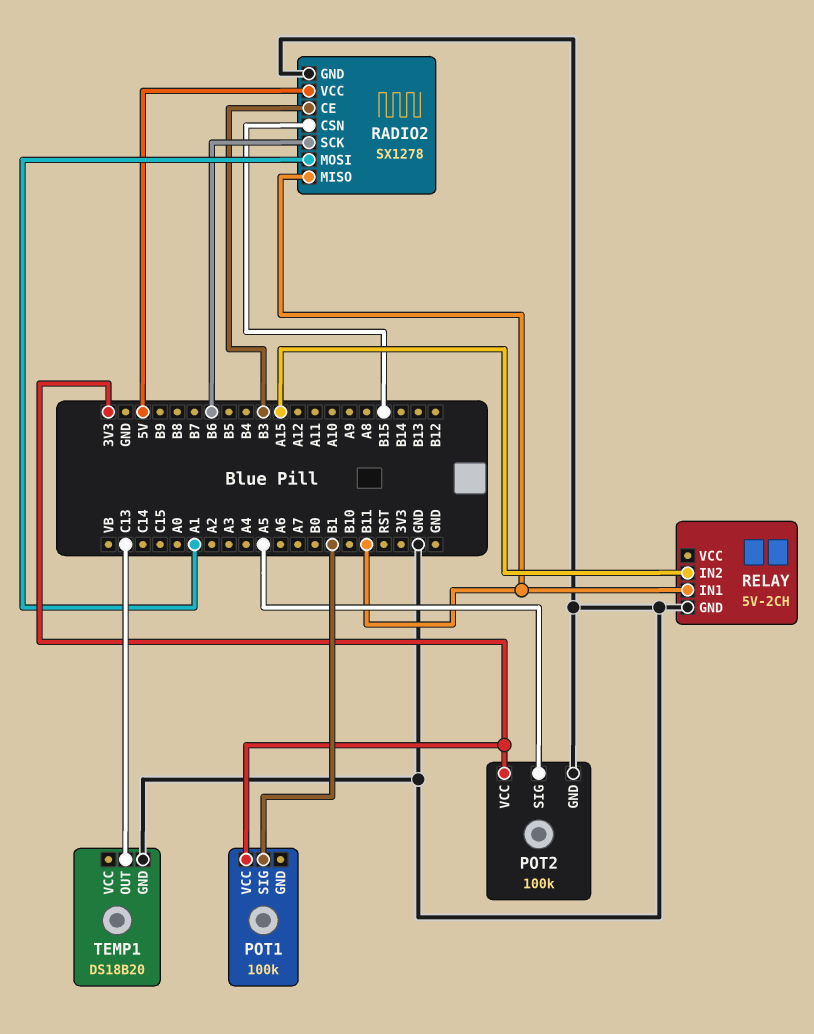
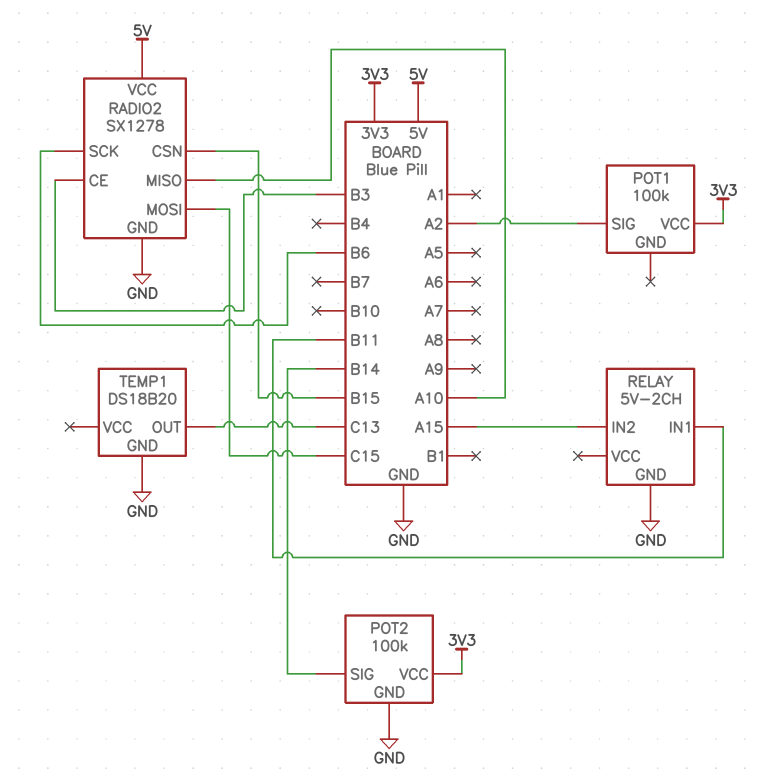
POT1 pin SIG: B1 -> A2
POT2 pin SIG: A5 -> B14
RADIO2 pin MISO: B11 -> A10
RADIO2 pin MOSI: A1 -> C15

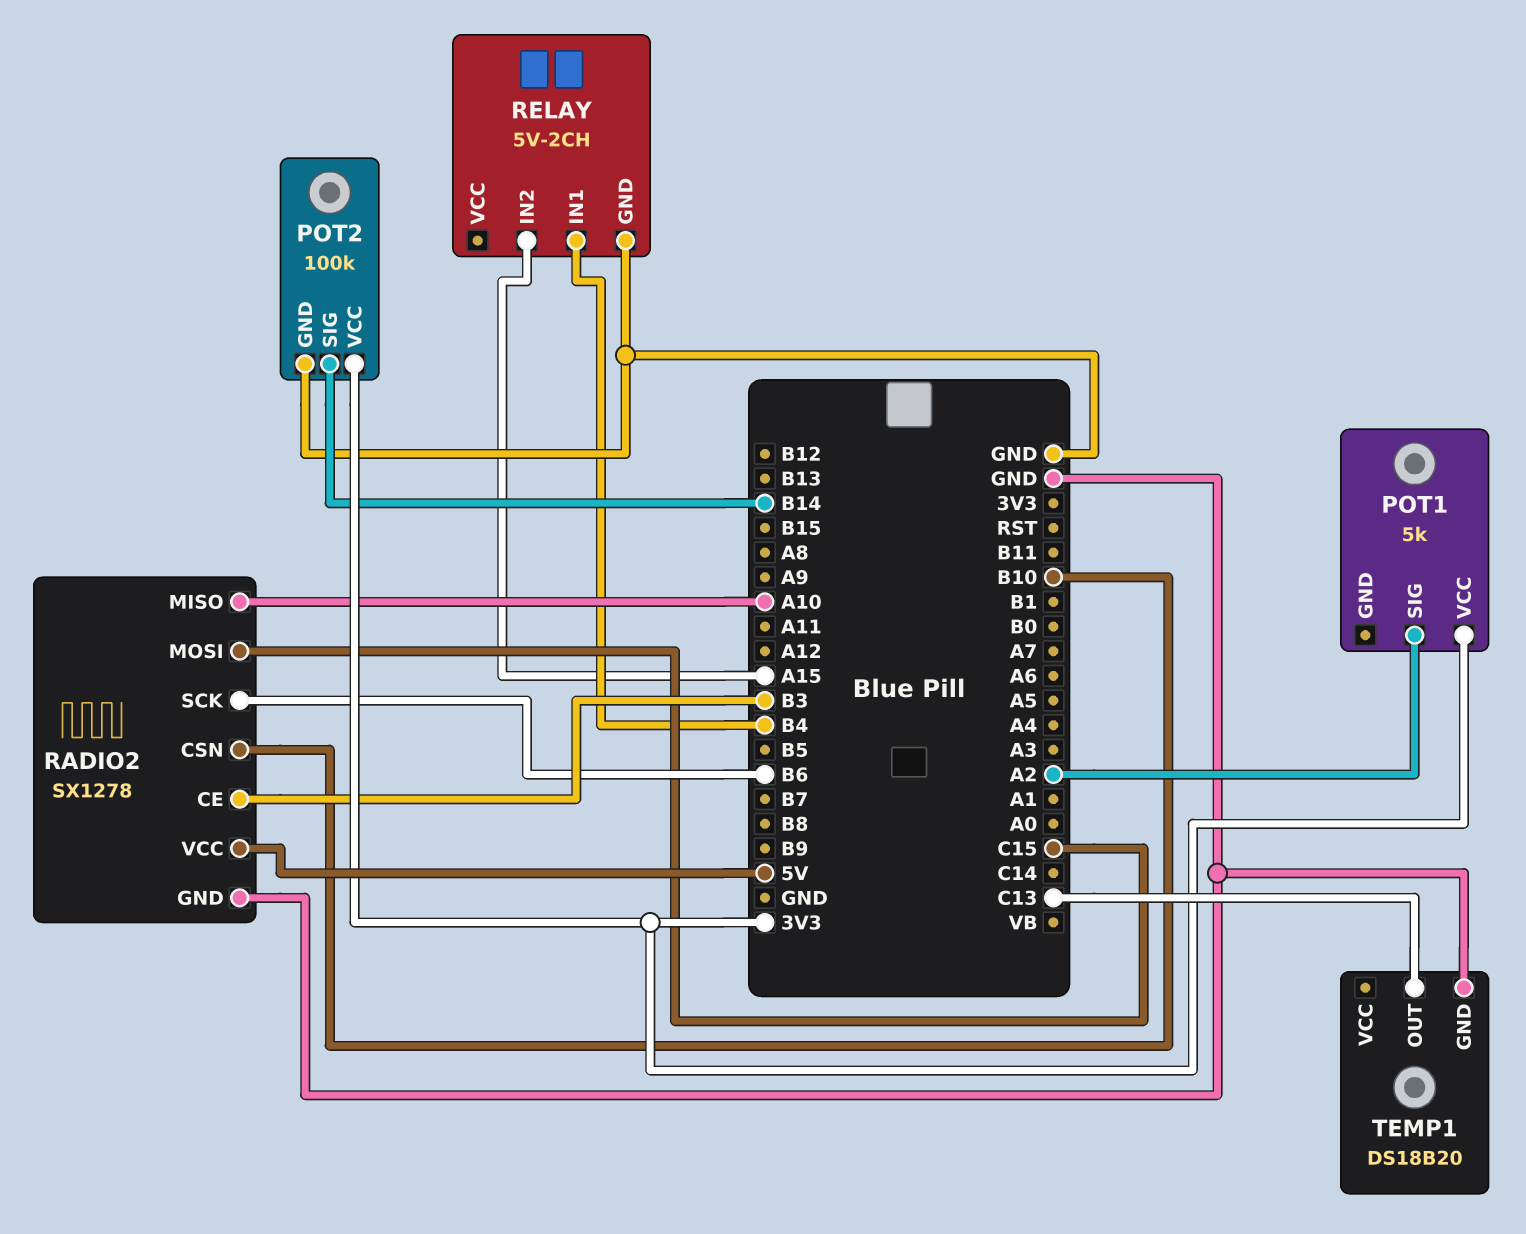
POT1: 100k -> 5k
RADIO2 pin CSN: B15 -> B10
RELAY pin IN1: B11 -> B4

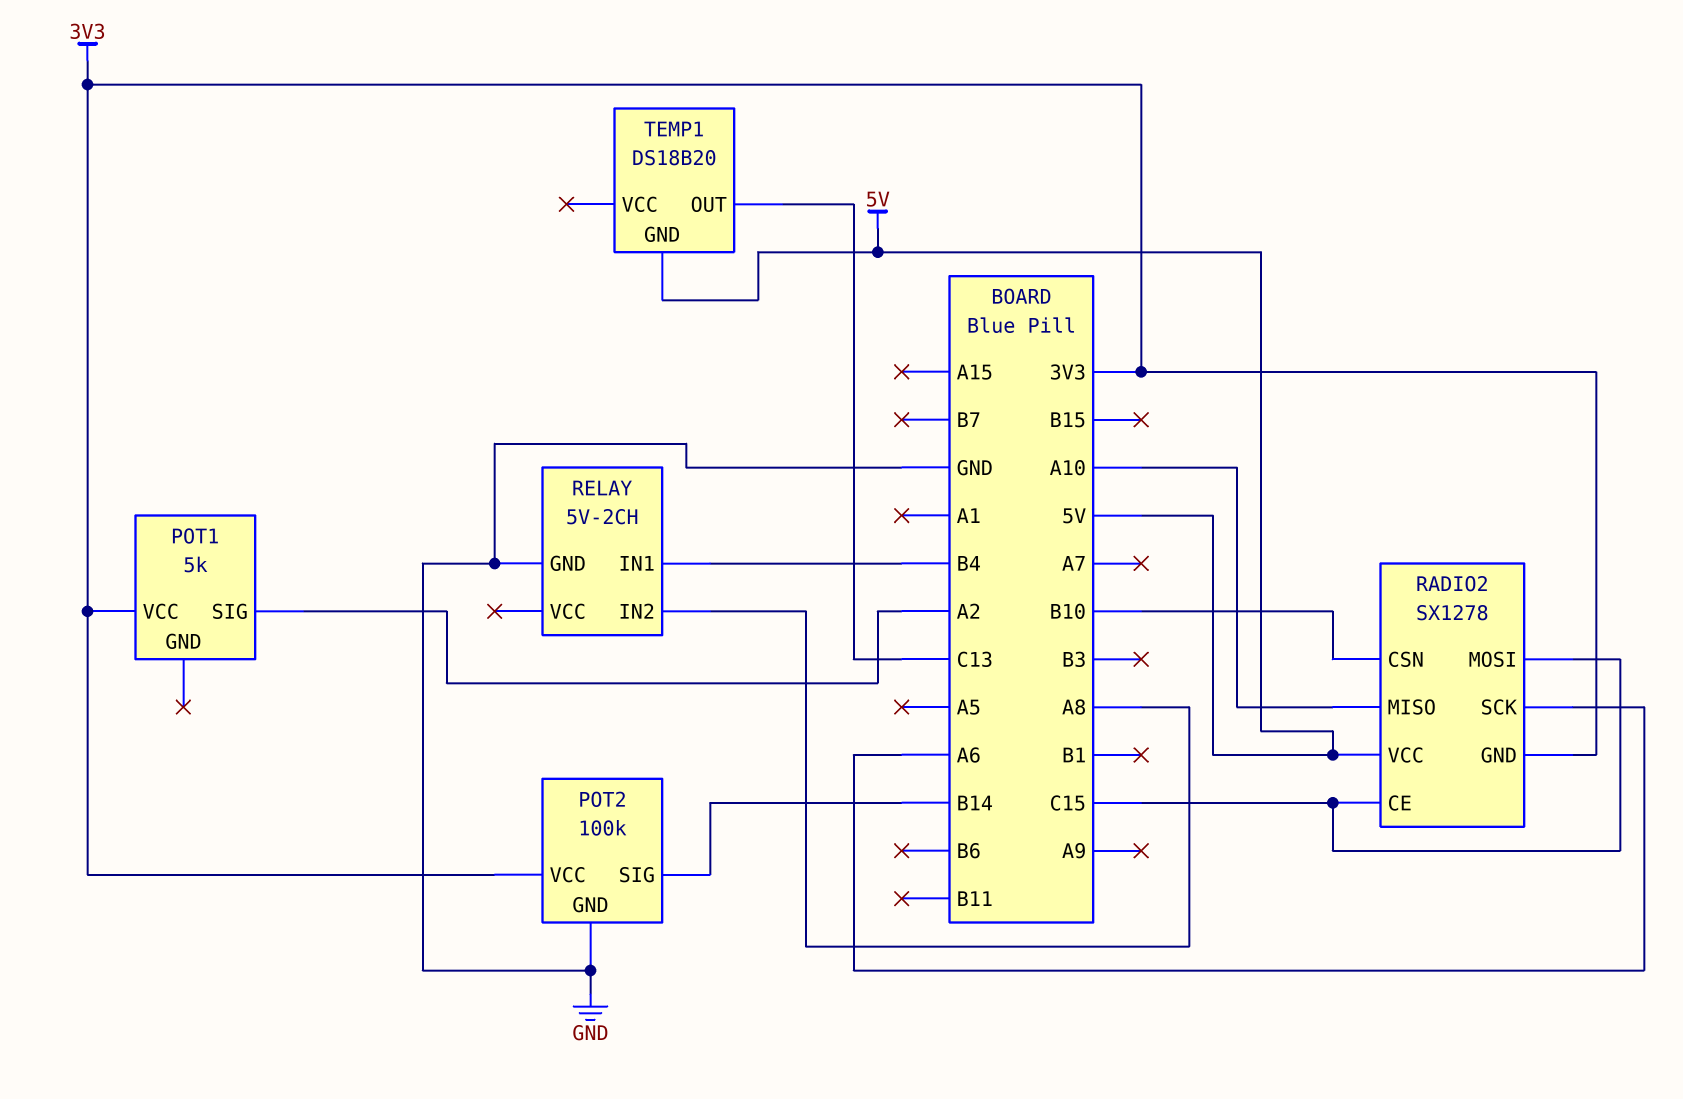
RADIO2 pin CE: B3 -> C15
RADIO2 pin GND: GND -> 3V3
RADIO2 pin SCK: B6 -> A6
RELAY pin IN2: A15 -> A8
TEMP1 pin GND: GND -> 5V

